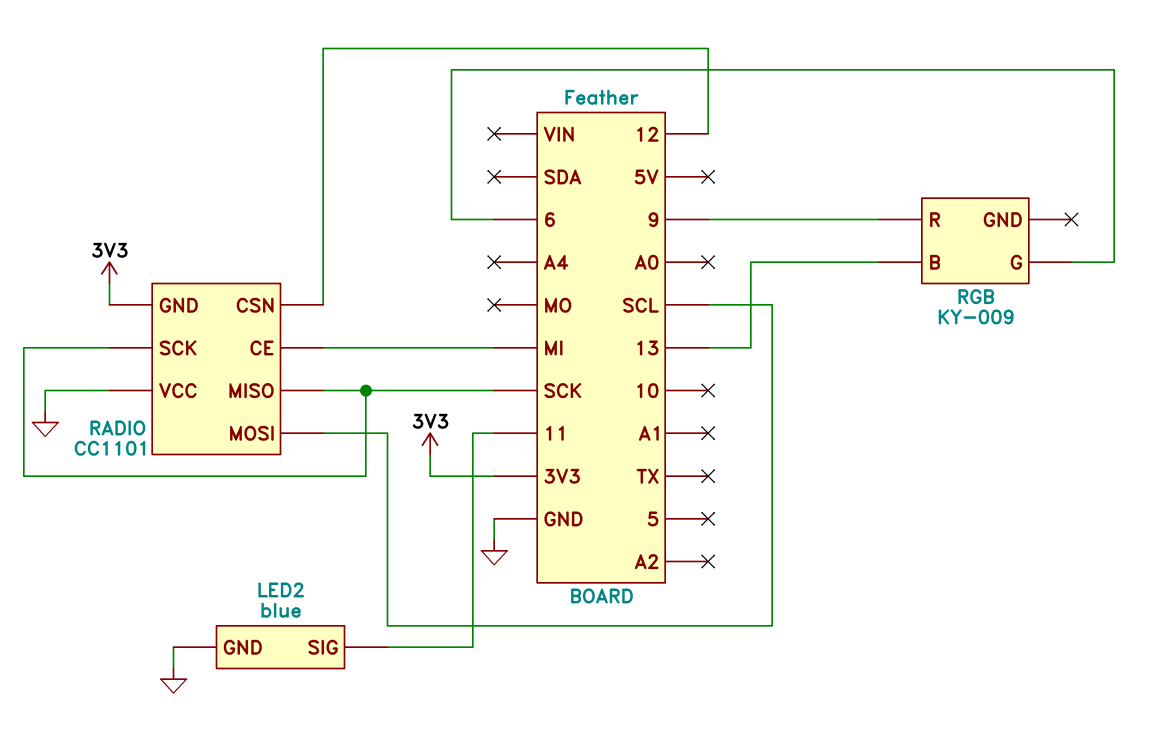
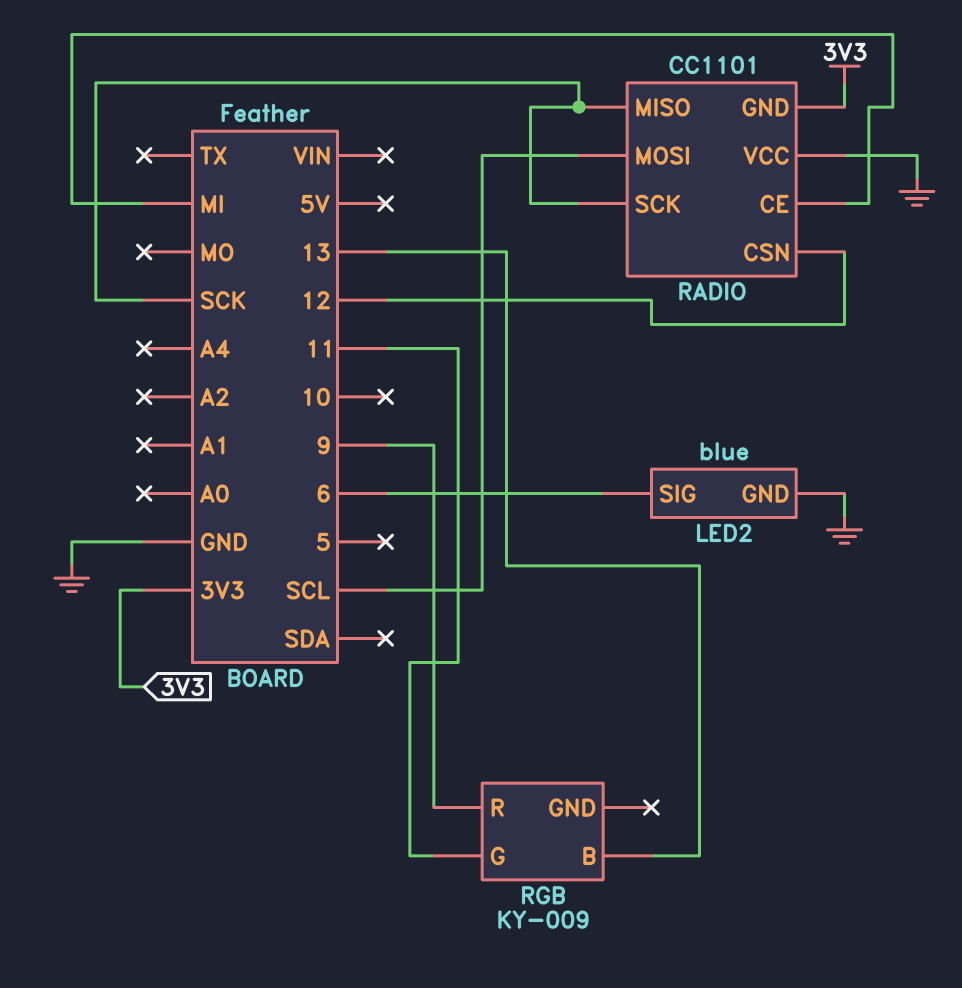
LED2 pin SIG: 11 -> 6
RGB pin G: 6 -> 11

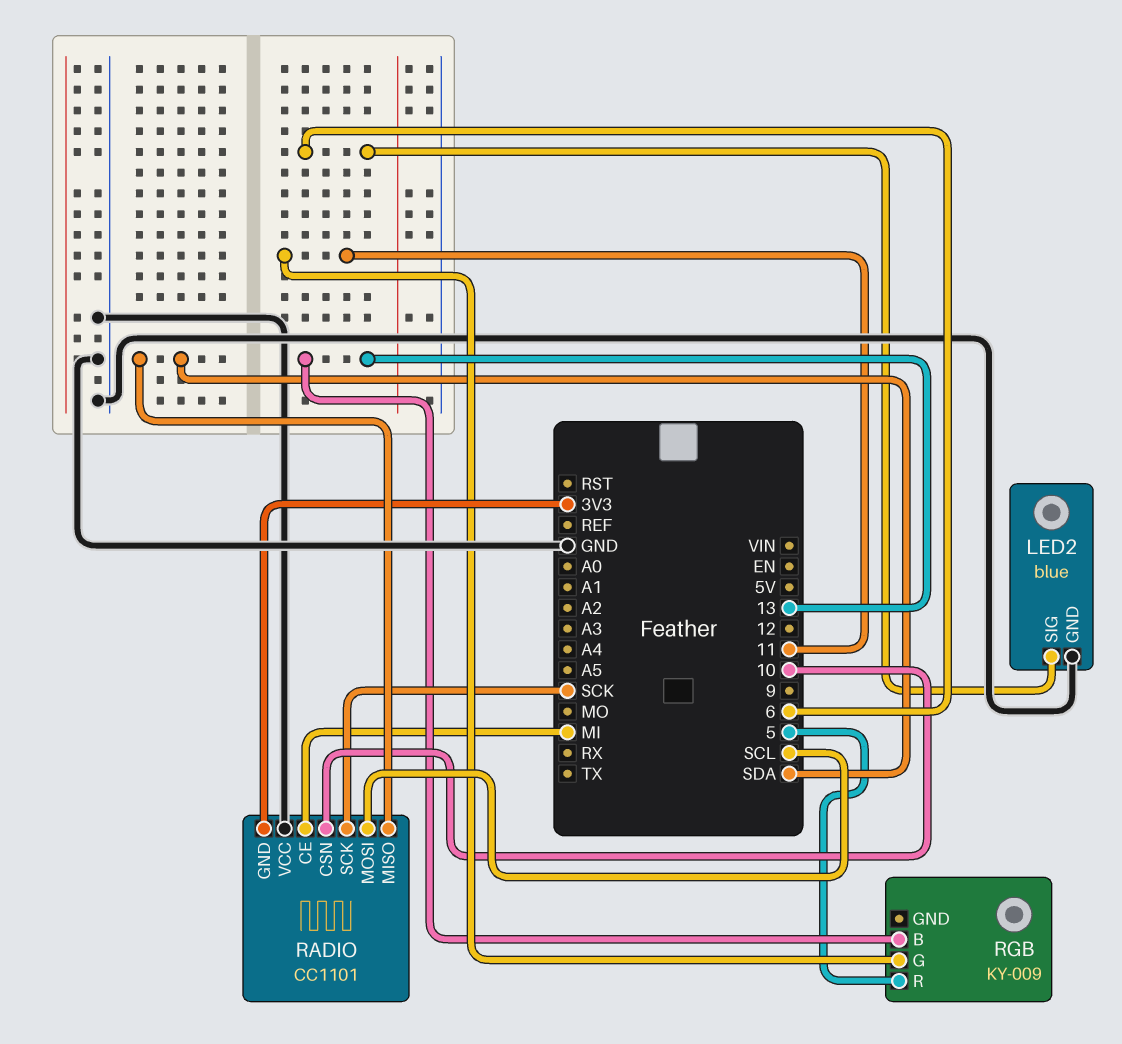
RADIO pin CSN: 12 -> 10
RADIO pin MISO: SCK -> SDA
RGB pin R: 9 -> 5

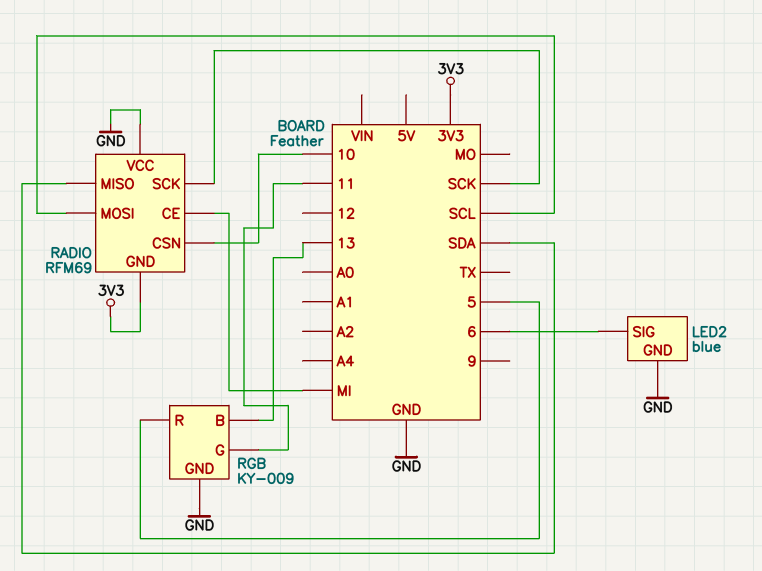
RADIO: CC1101 -> RFM69
RGB pin GND: none -> GND

